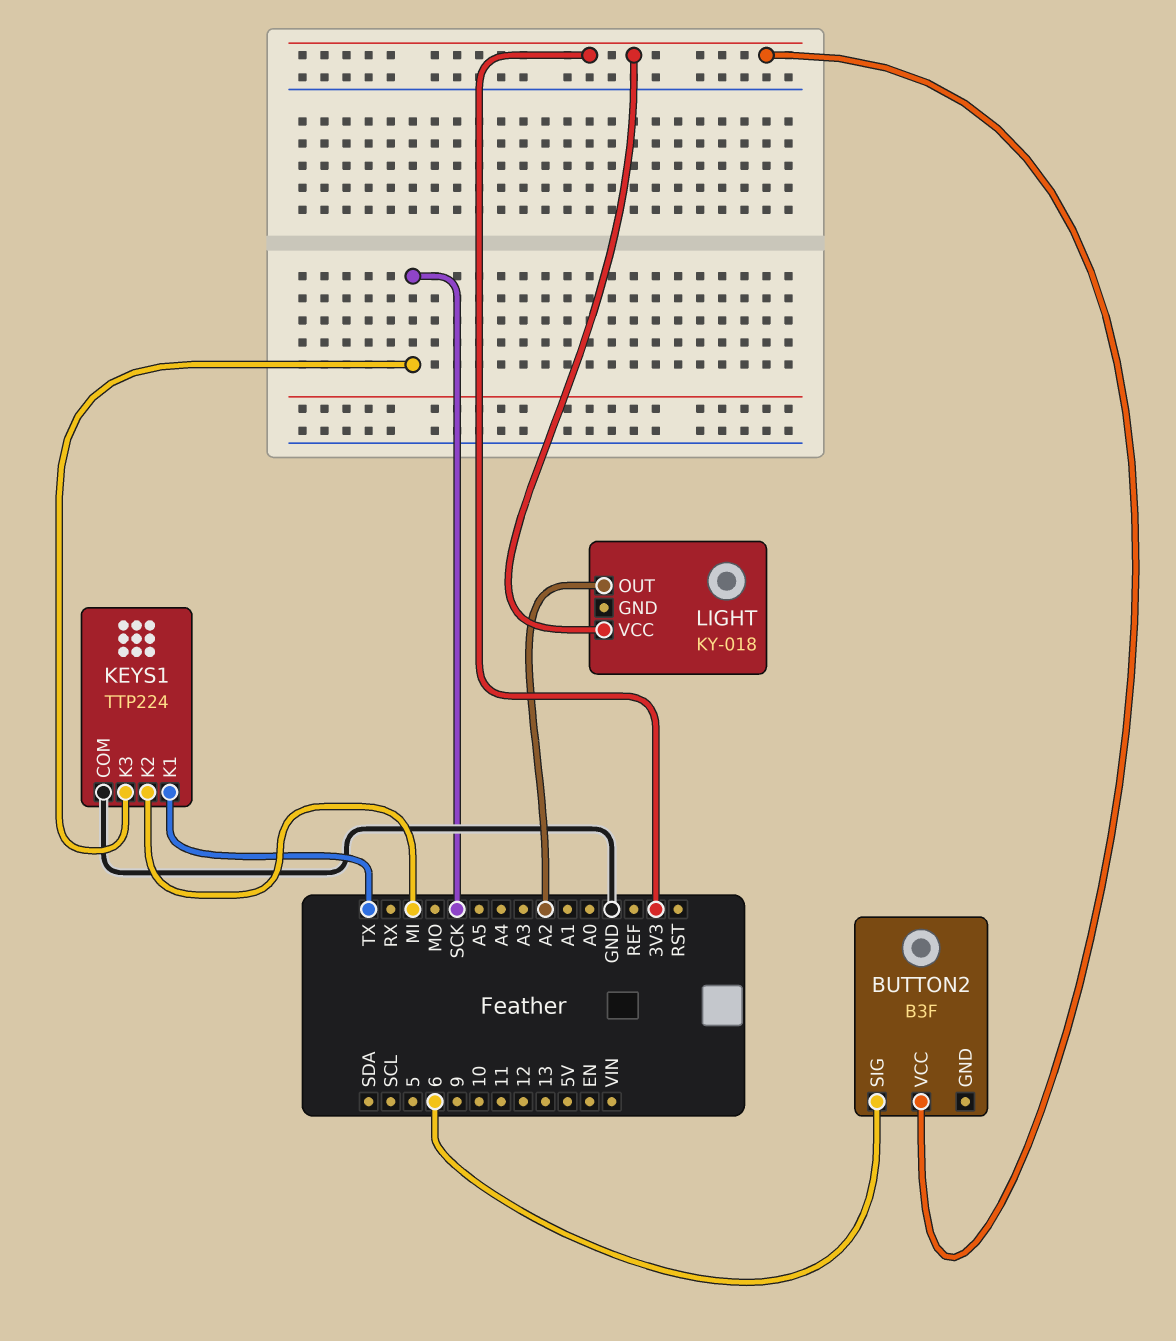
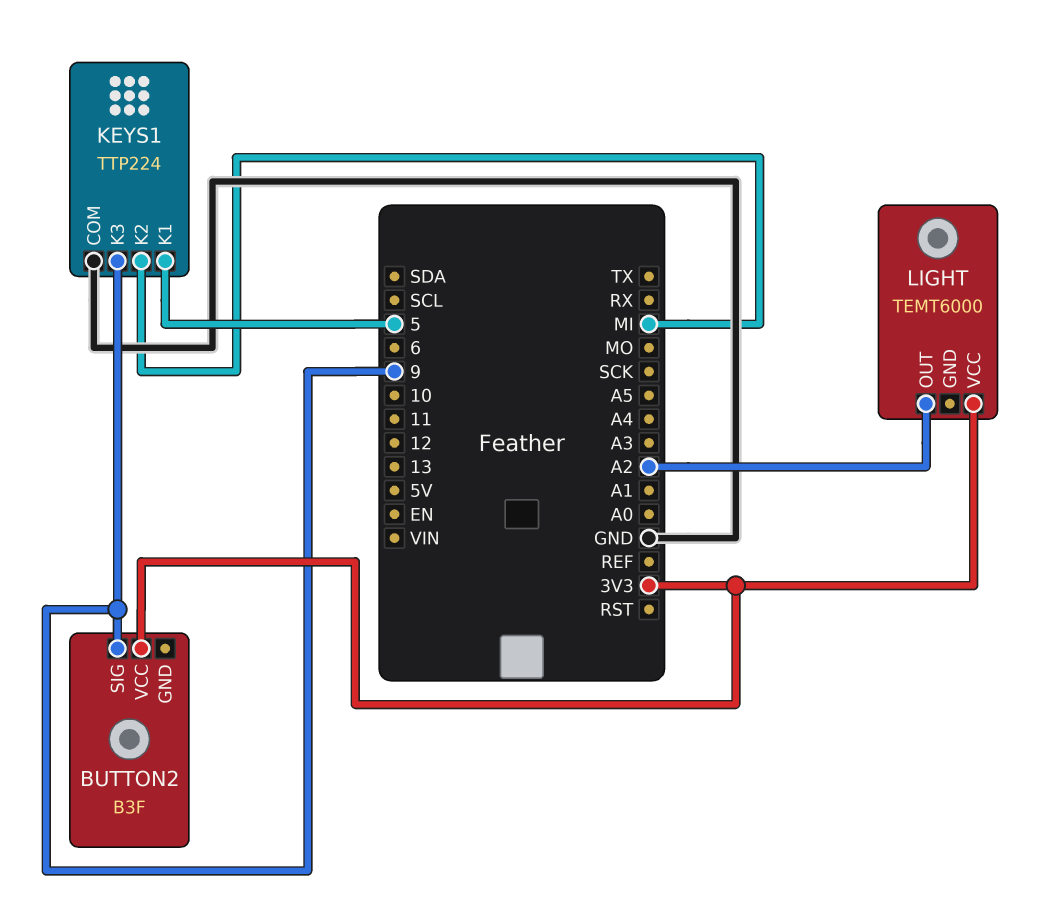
BUTTON2 pin SIG: 6 -> 9
KEYS1 pin K1: TX -> 5
KEYS1 pin K3: SCK -> 9
LIGHT: KY-018 -> TEMT6000

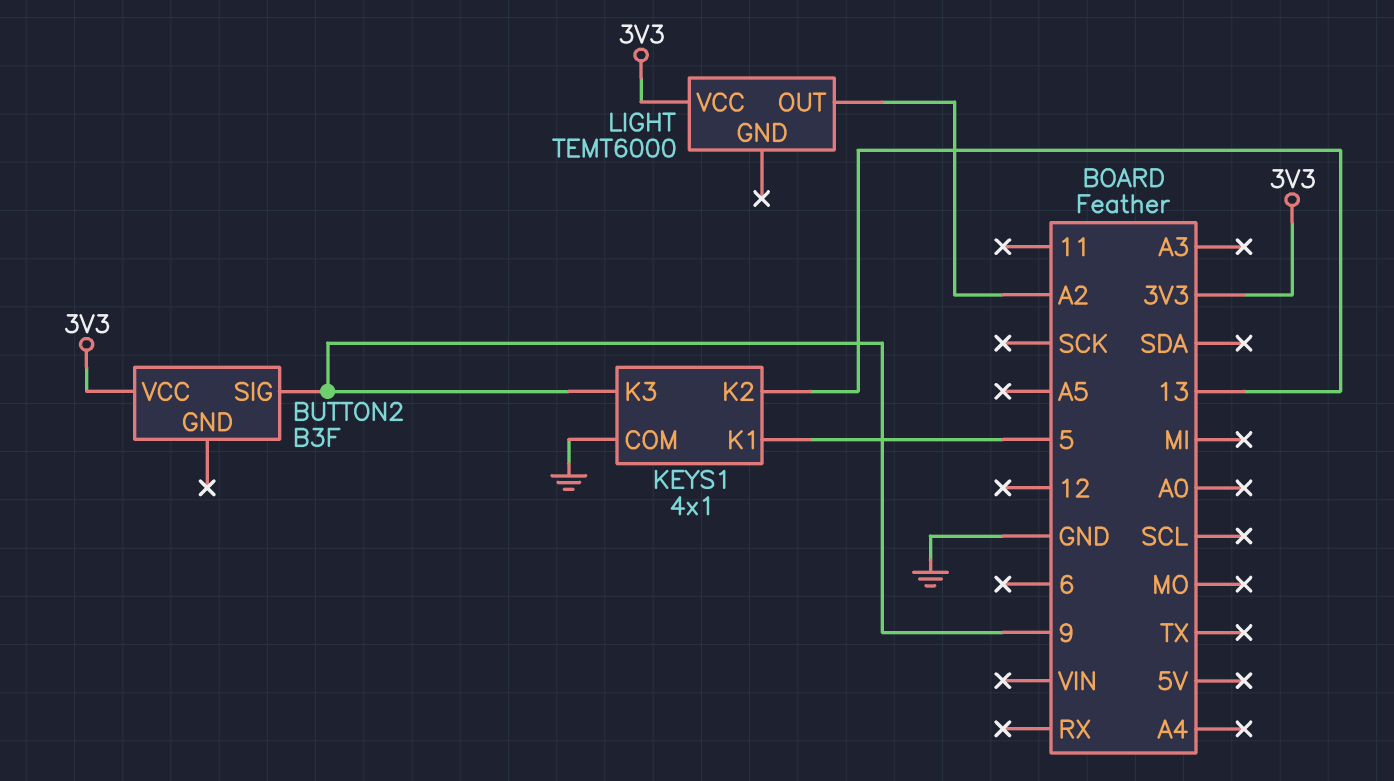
KEYS1: TTP224 -> 4x1
KEYS1 pin K2: MI -> 13

